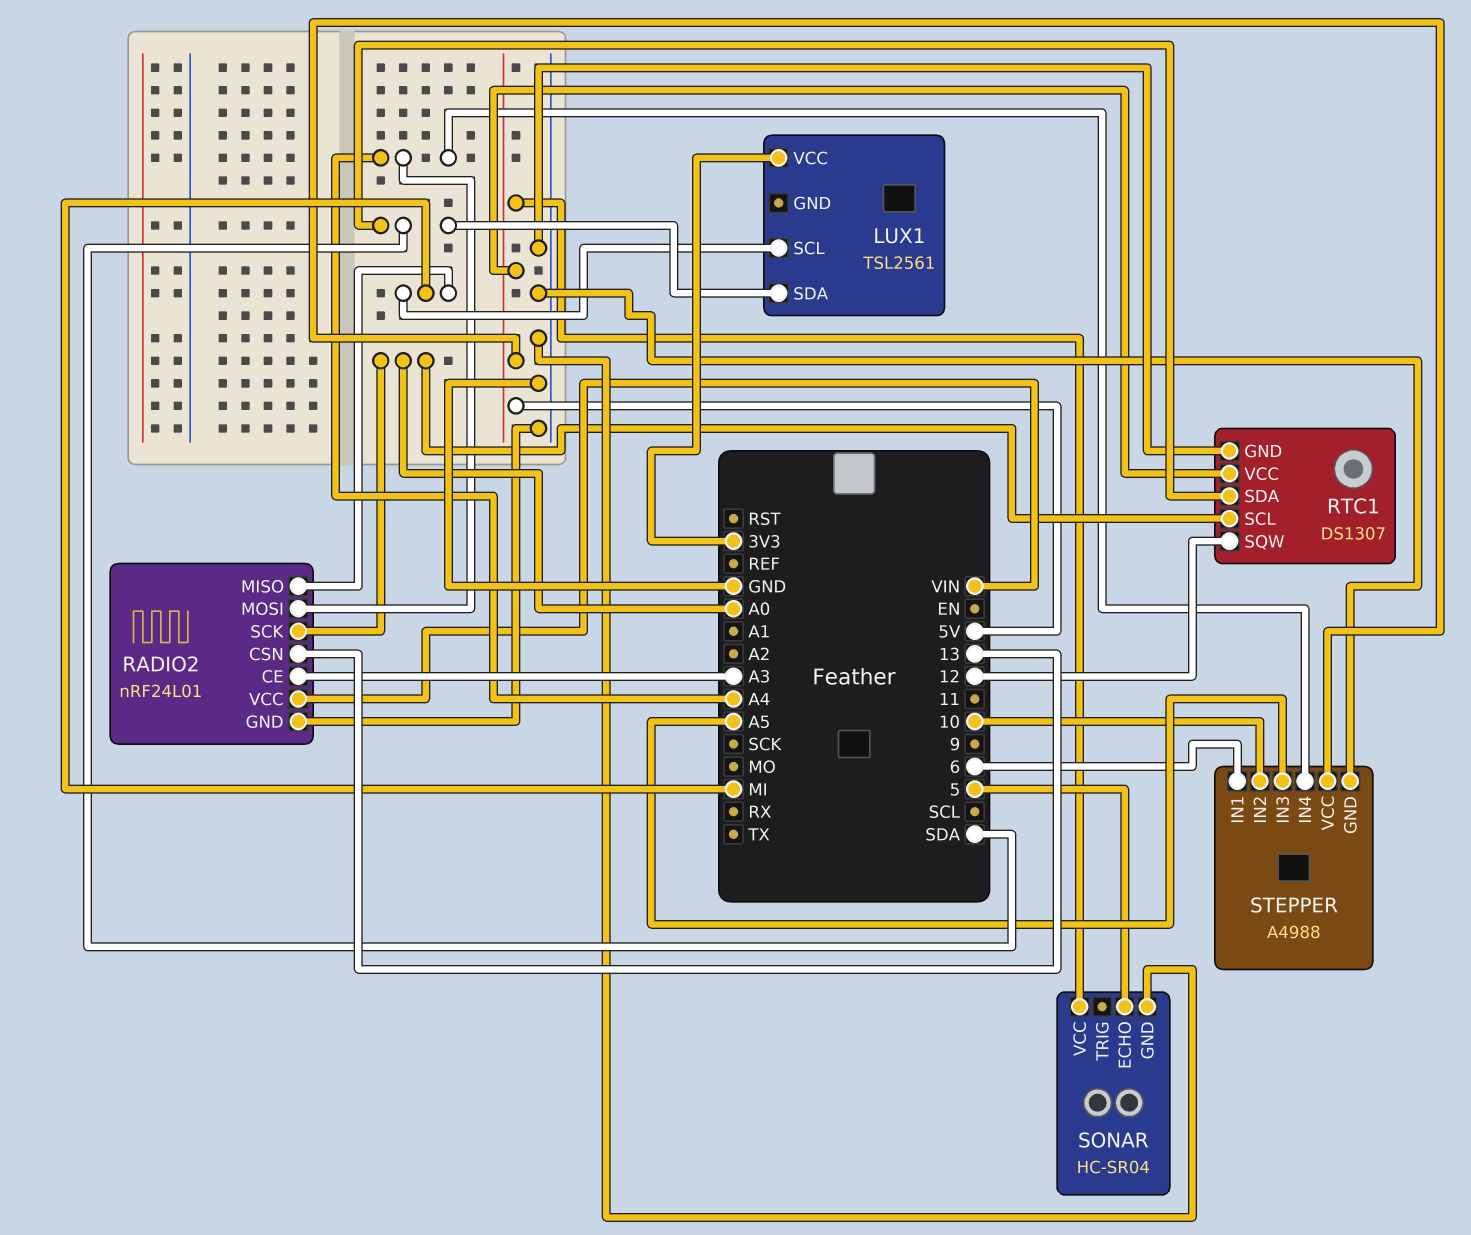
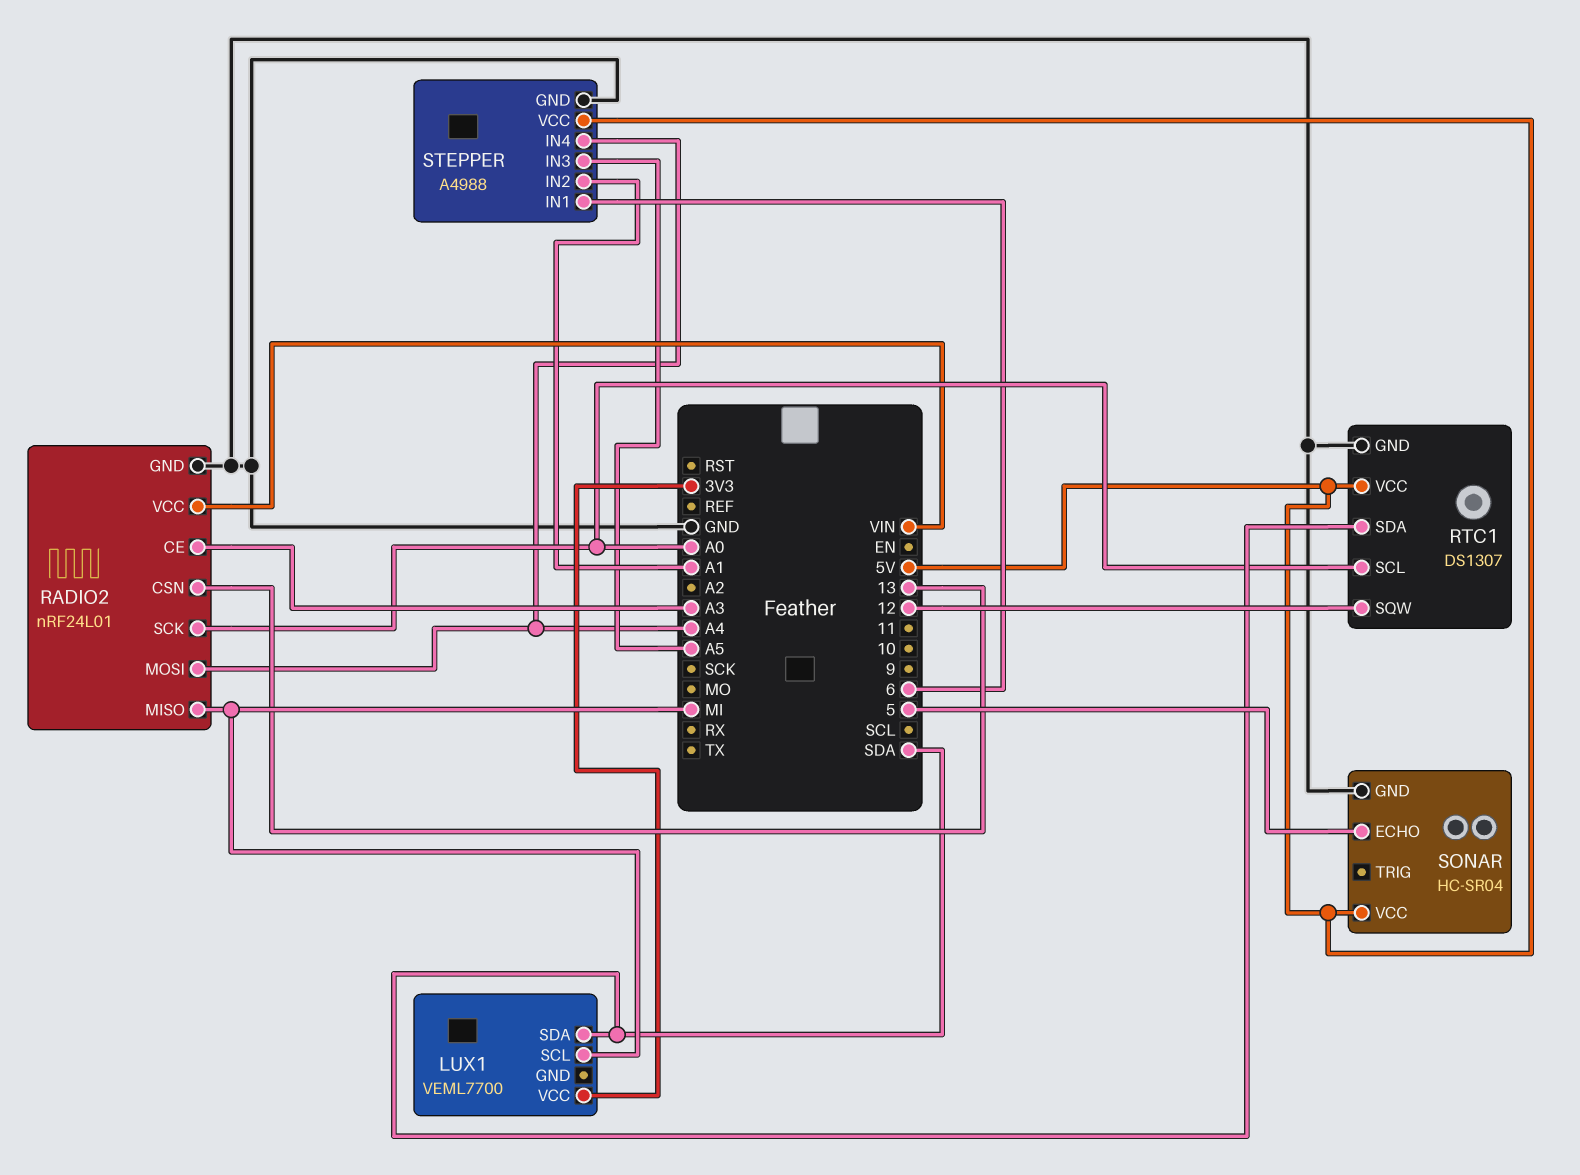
LUX1: TSL2561 -> VEML7700
STEPPER pin IN2: 10 -> A1

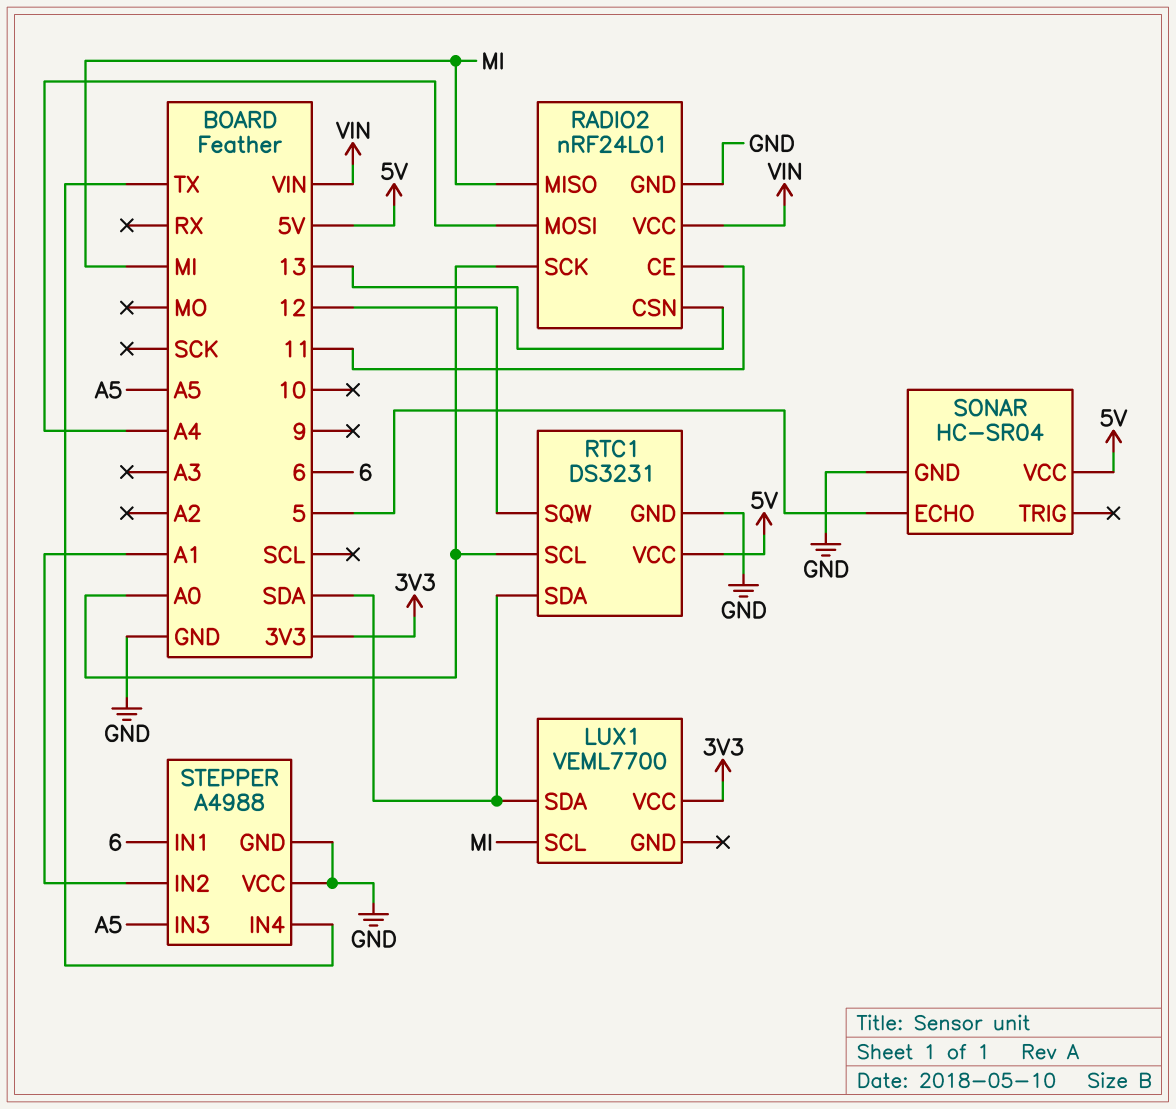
RADIO2 pin CE: A3 -> 11
RTC1: DS1307 -> DS3231
STEPPER pin IN4: A4 -> TX
STEPPER pin VCC: 5V -> GND

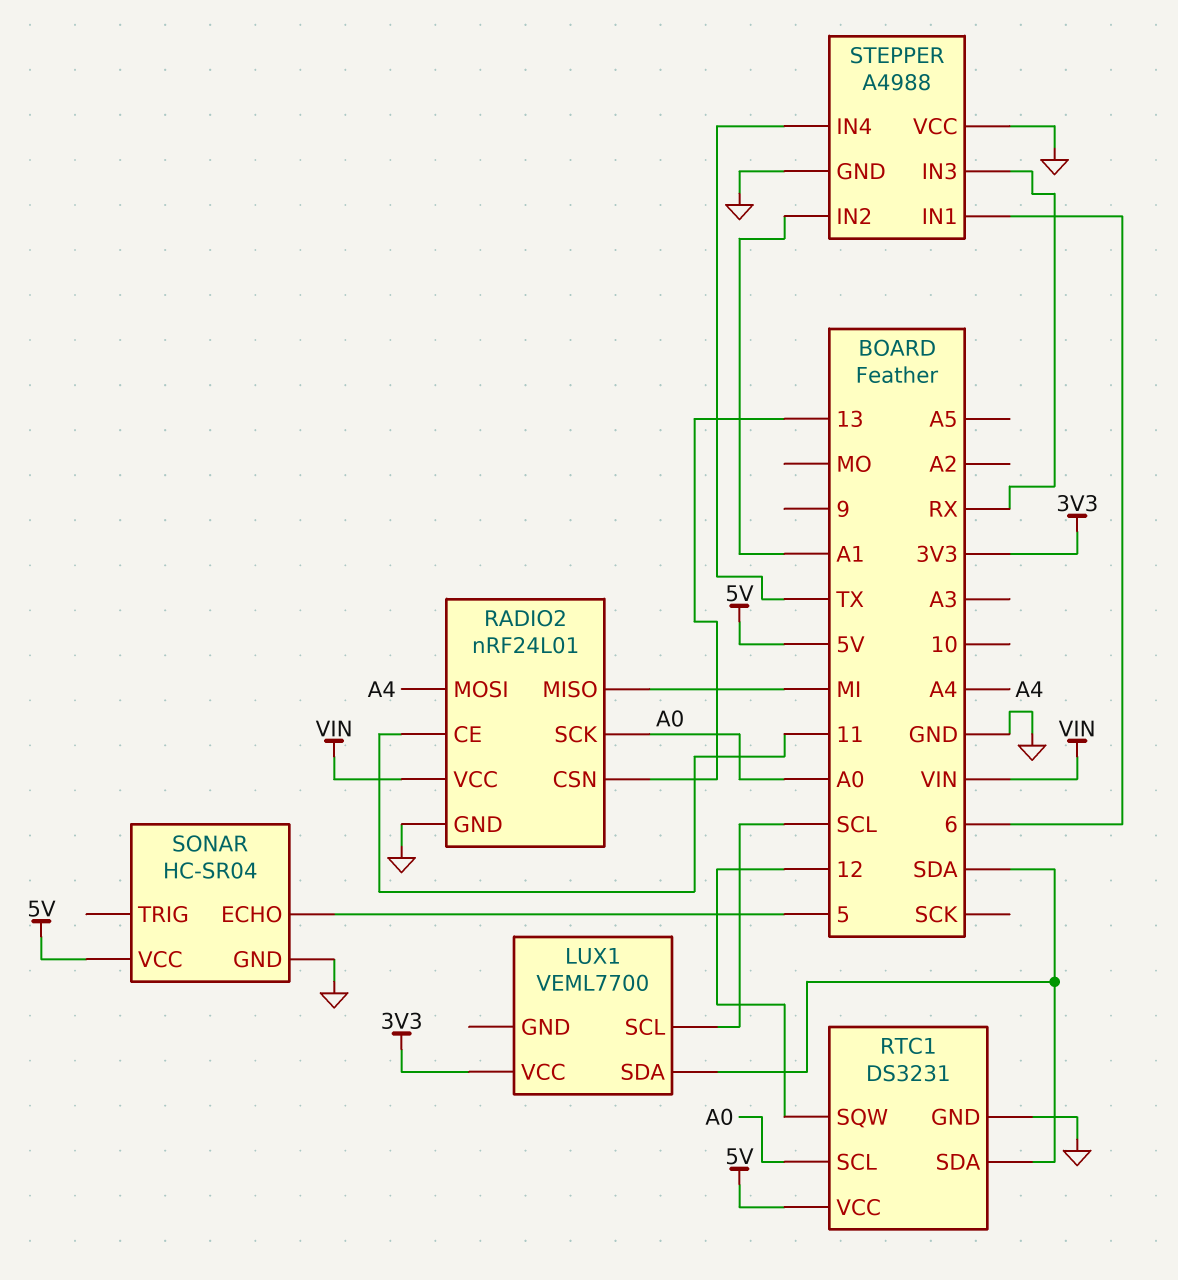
LUX1 pin SCL: MI -> SCL
STEPPER pin IN3: A5 -> RX

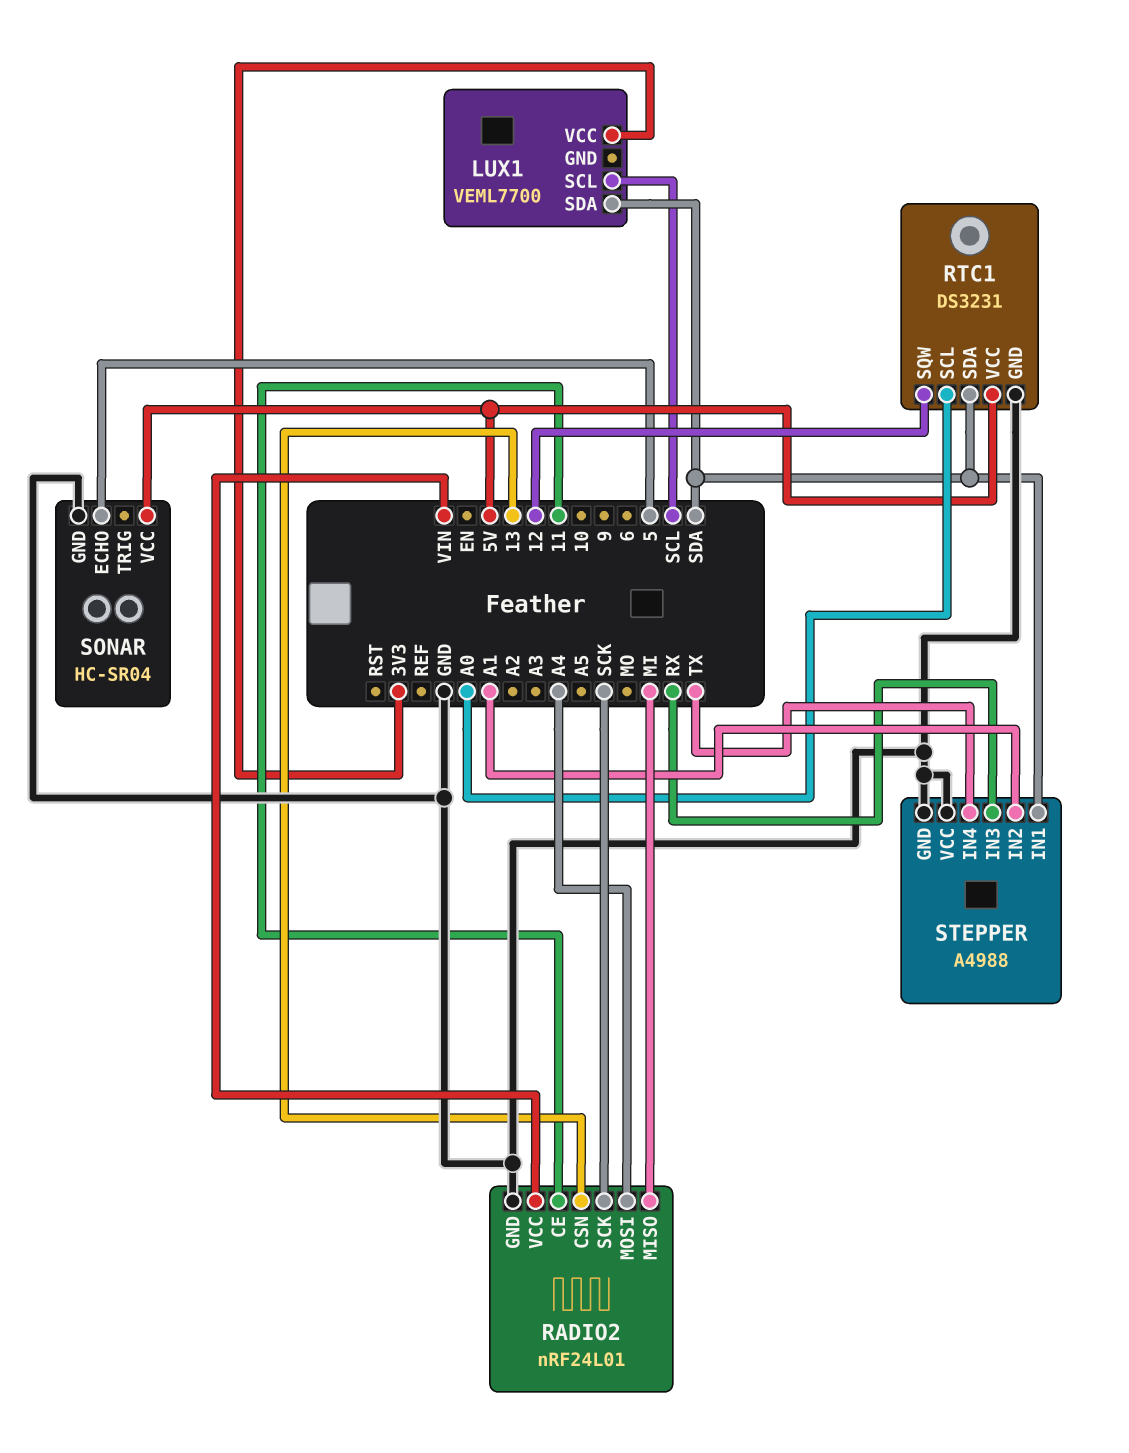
RADIO2 pin SCK: A0 -> SCK
STEPPER pin IN1: 6 -> SDA

